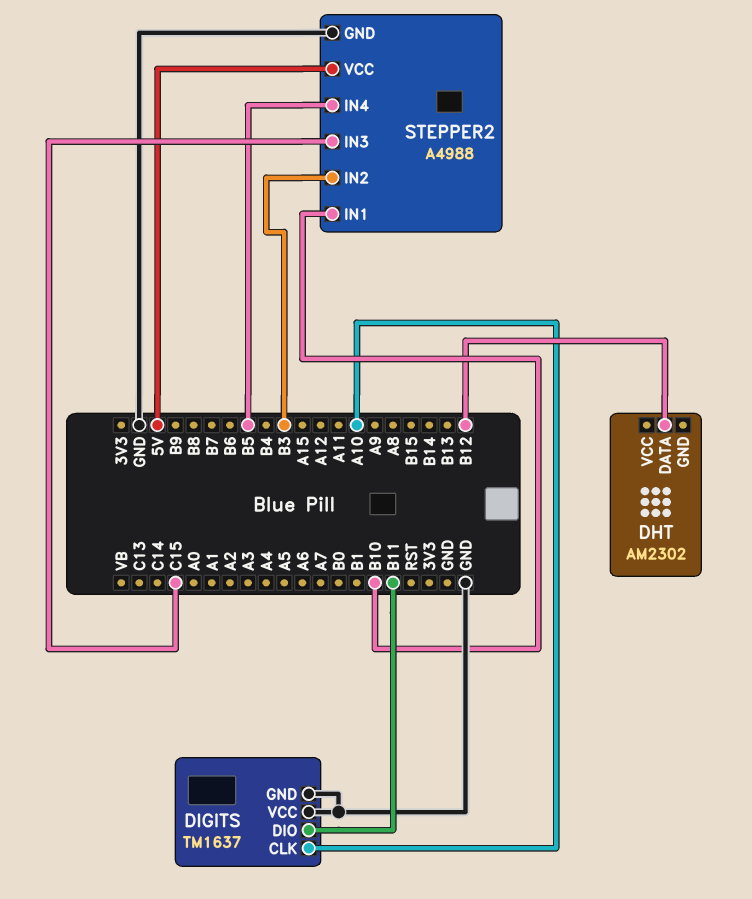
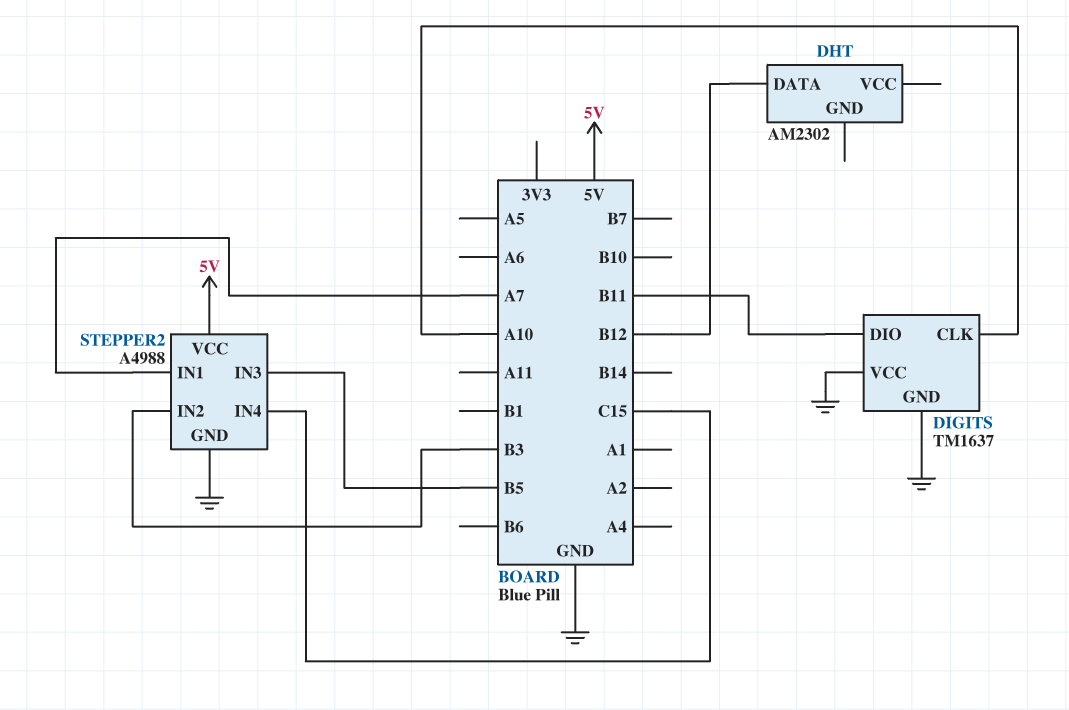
STEPPER2 pin IN1: B10 -> A7
STEPPER2 pin IN3: C15 -> B5
STEPPER2 pin IN4: B5 -> C15

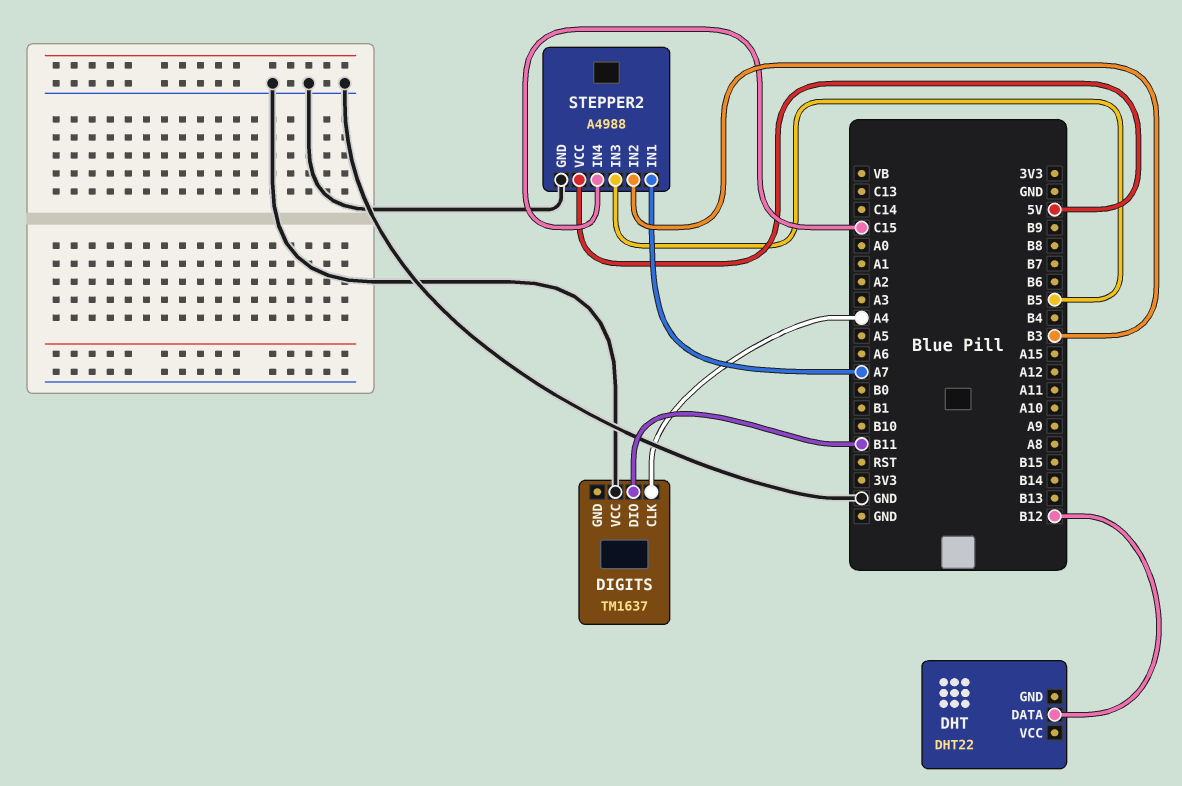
DHT: AM2302 -> DHT22
DIGITS pin CLK: A10 -> A4
DIGITS pin GND: GND -> none

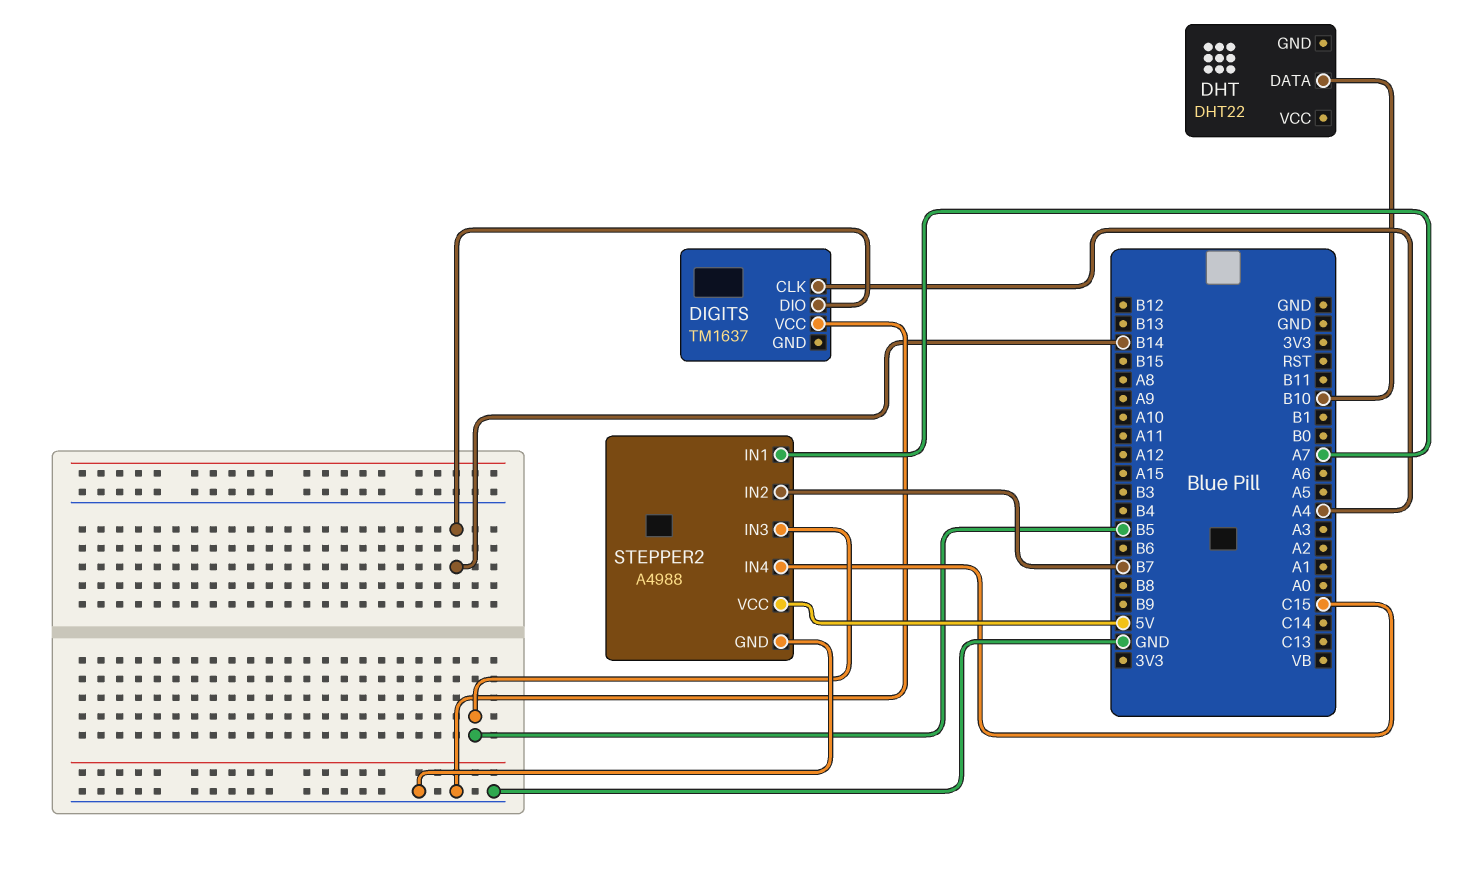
DHT pin DATA: B12 -> B10
DIGITS pin DIO: B11 -> B14
STEPPER2 pin IN2: B3 -> B7

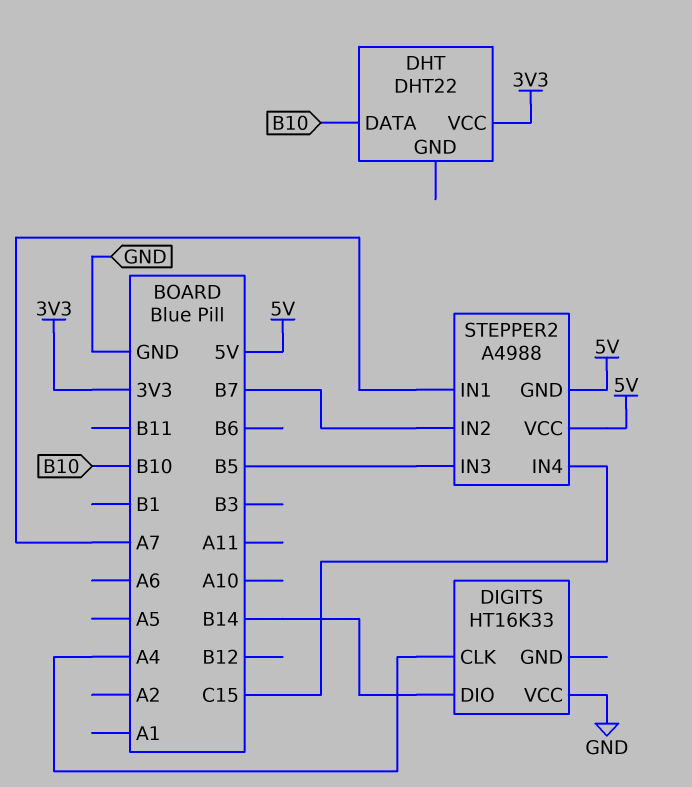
DHT pin VCC: none -> 3V3
DIGITS: TM1637 -> HT16K33
STEPPER2 pin GND: GND -> 5V

